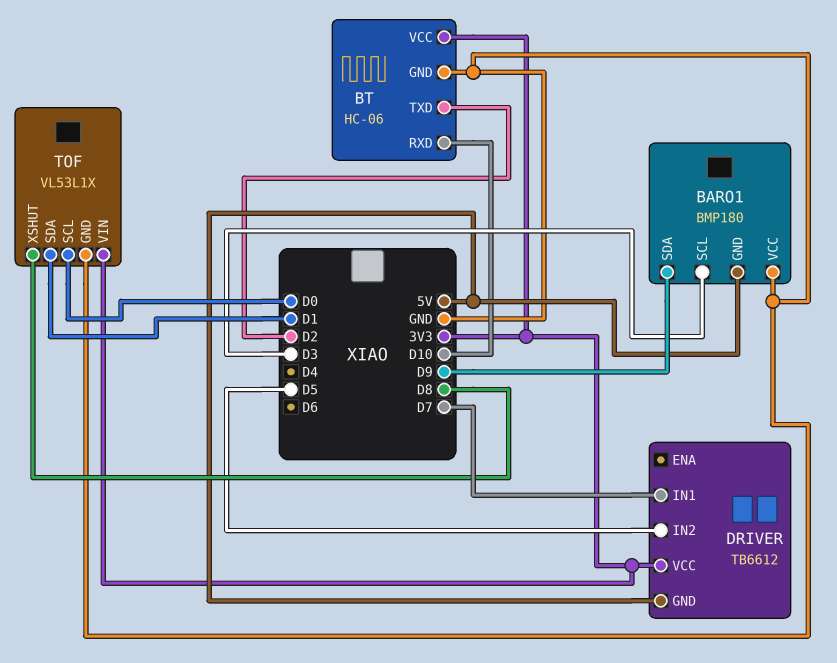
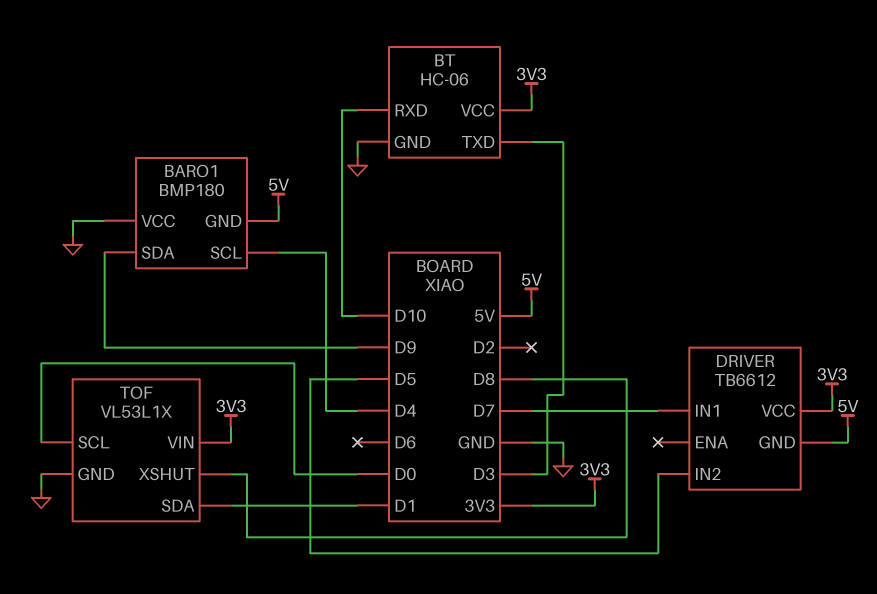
BARO1 pin SCL: D3 -> D4
BT pin TXD: D2 -> D3

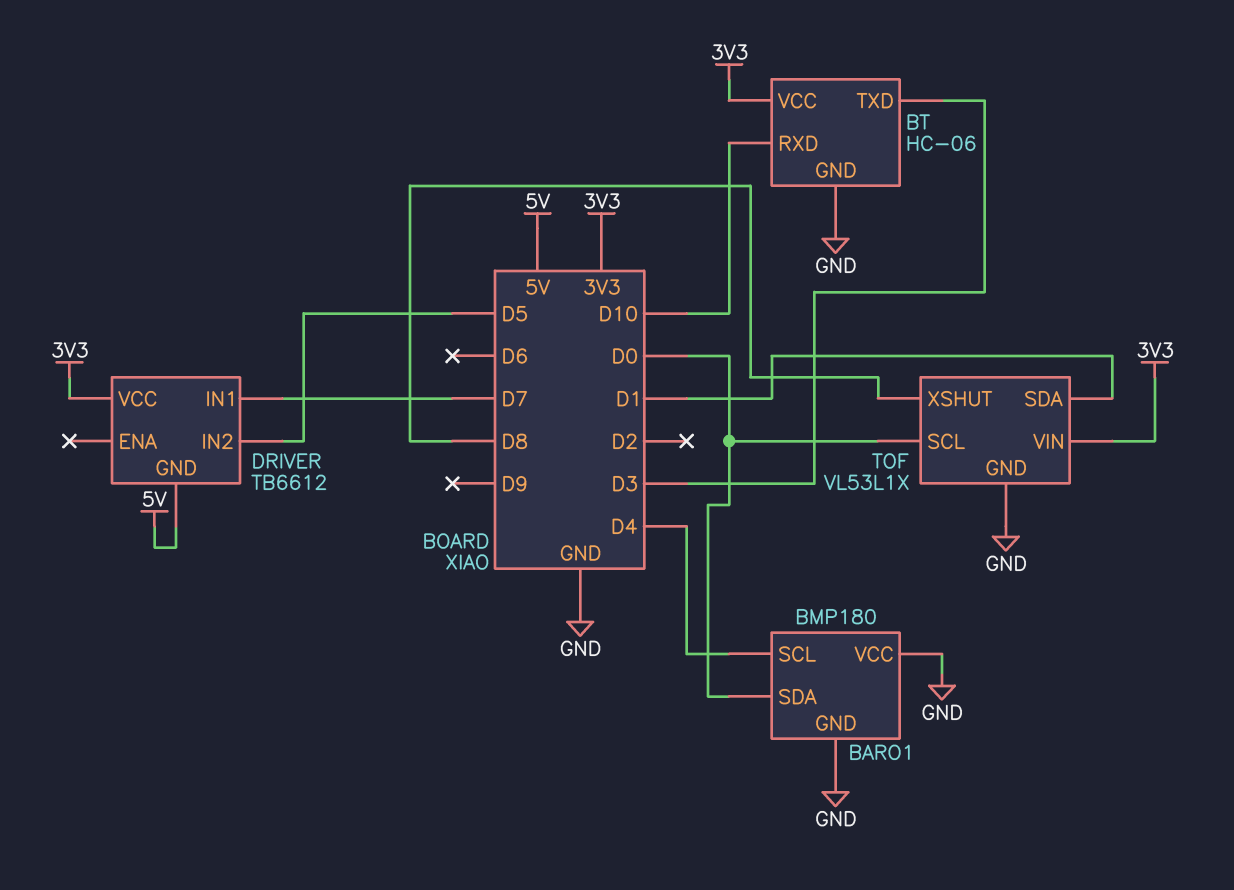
BARO1 pin GND: 5V -> GND
BARO1 pin SDA: D9 -> D0

